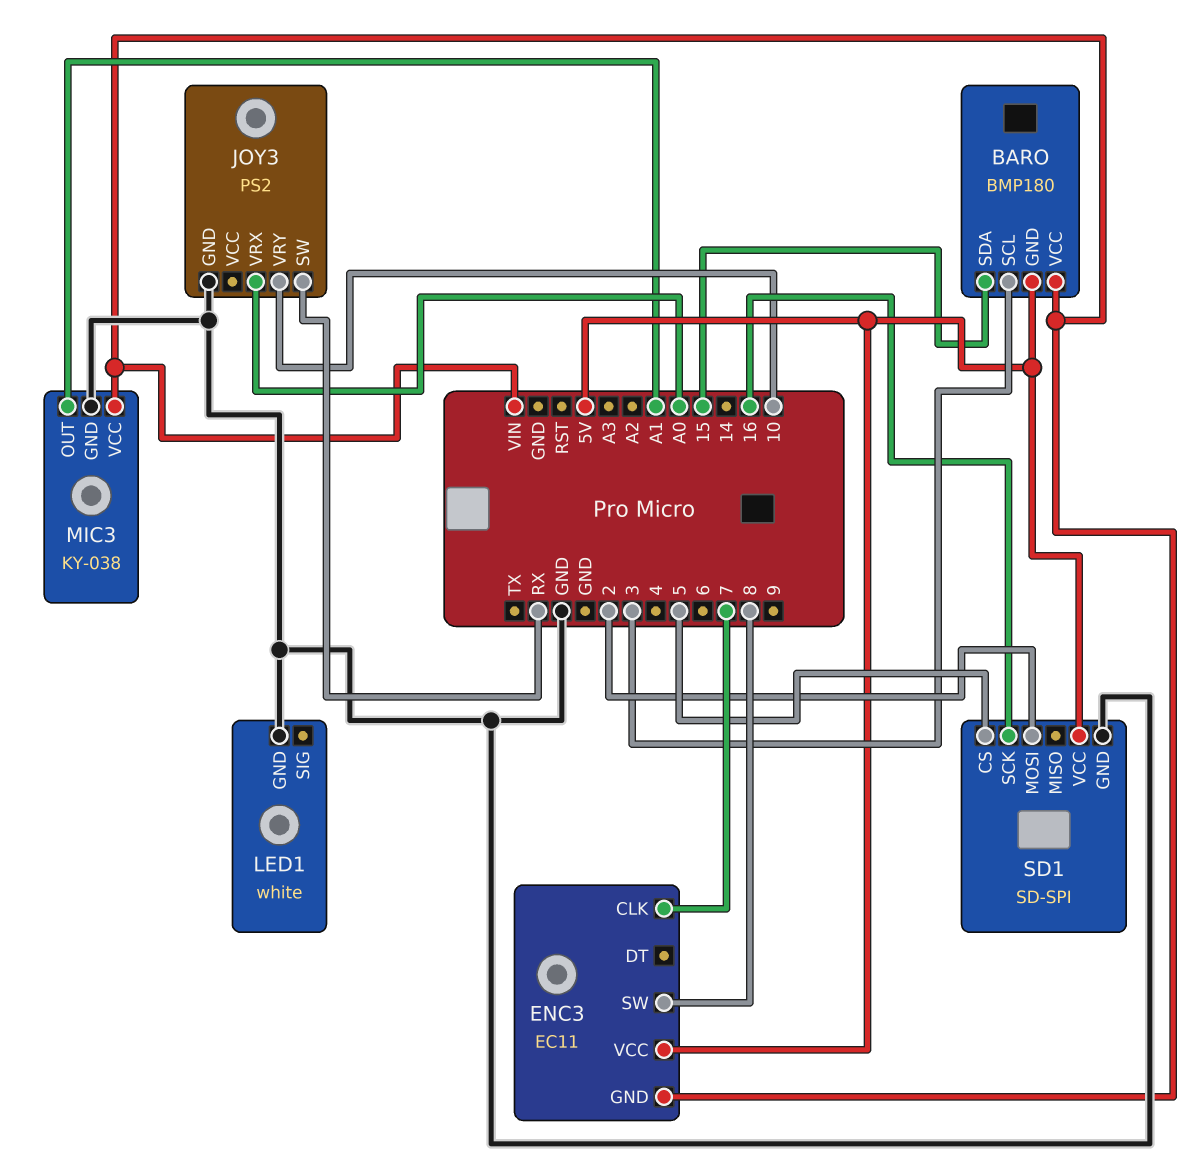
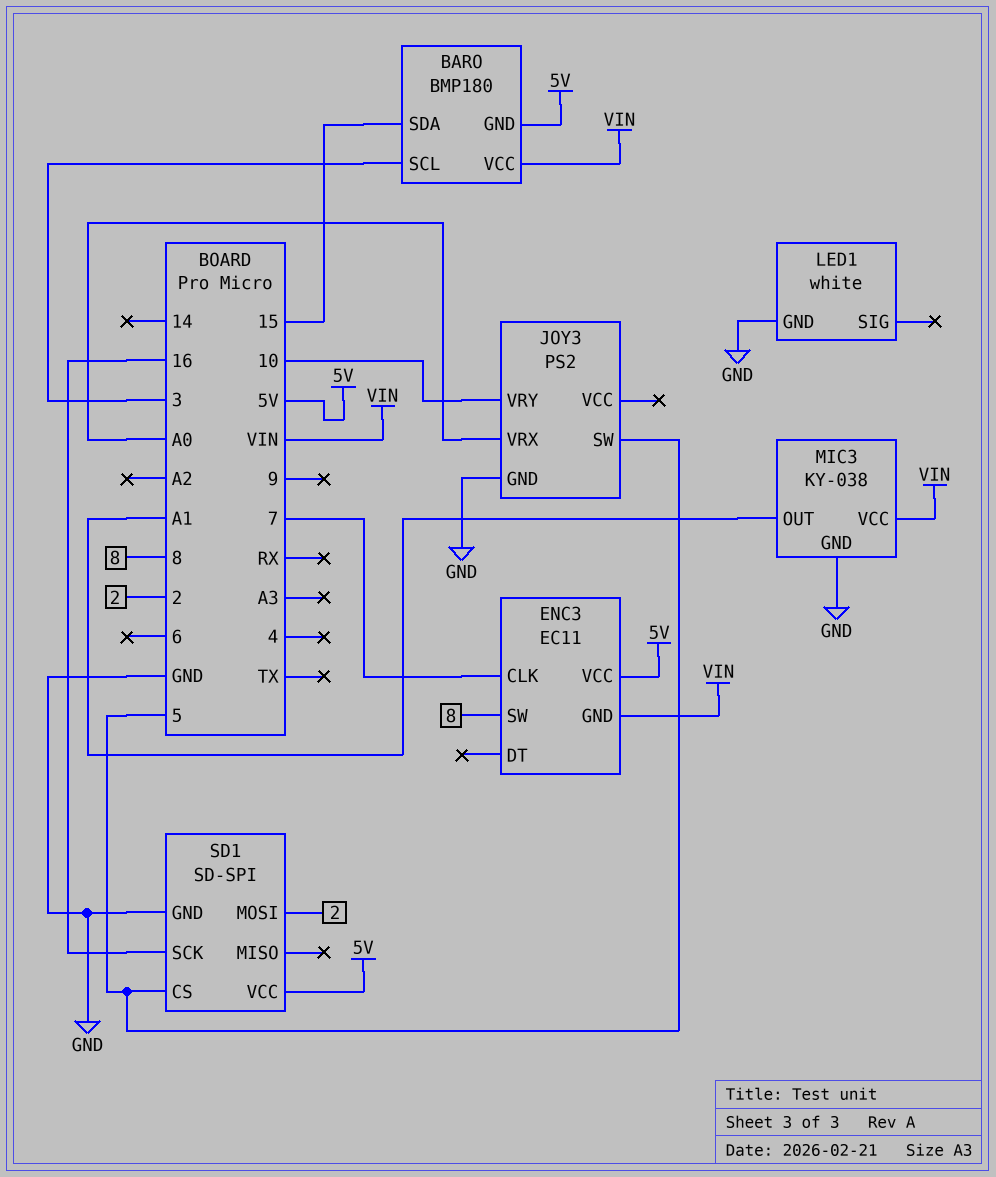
JOY3 pin SW: RX -> 5

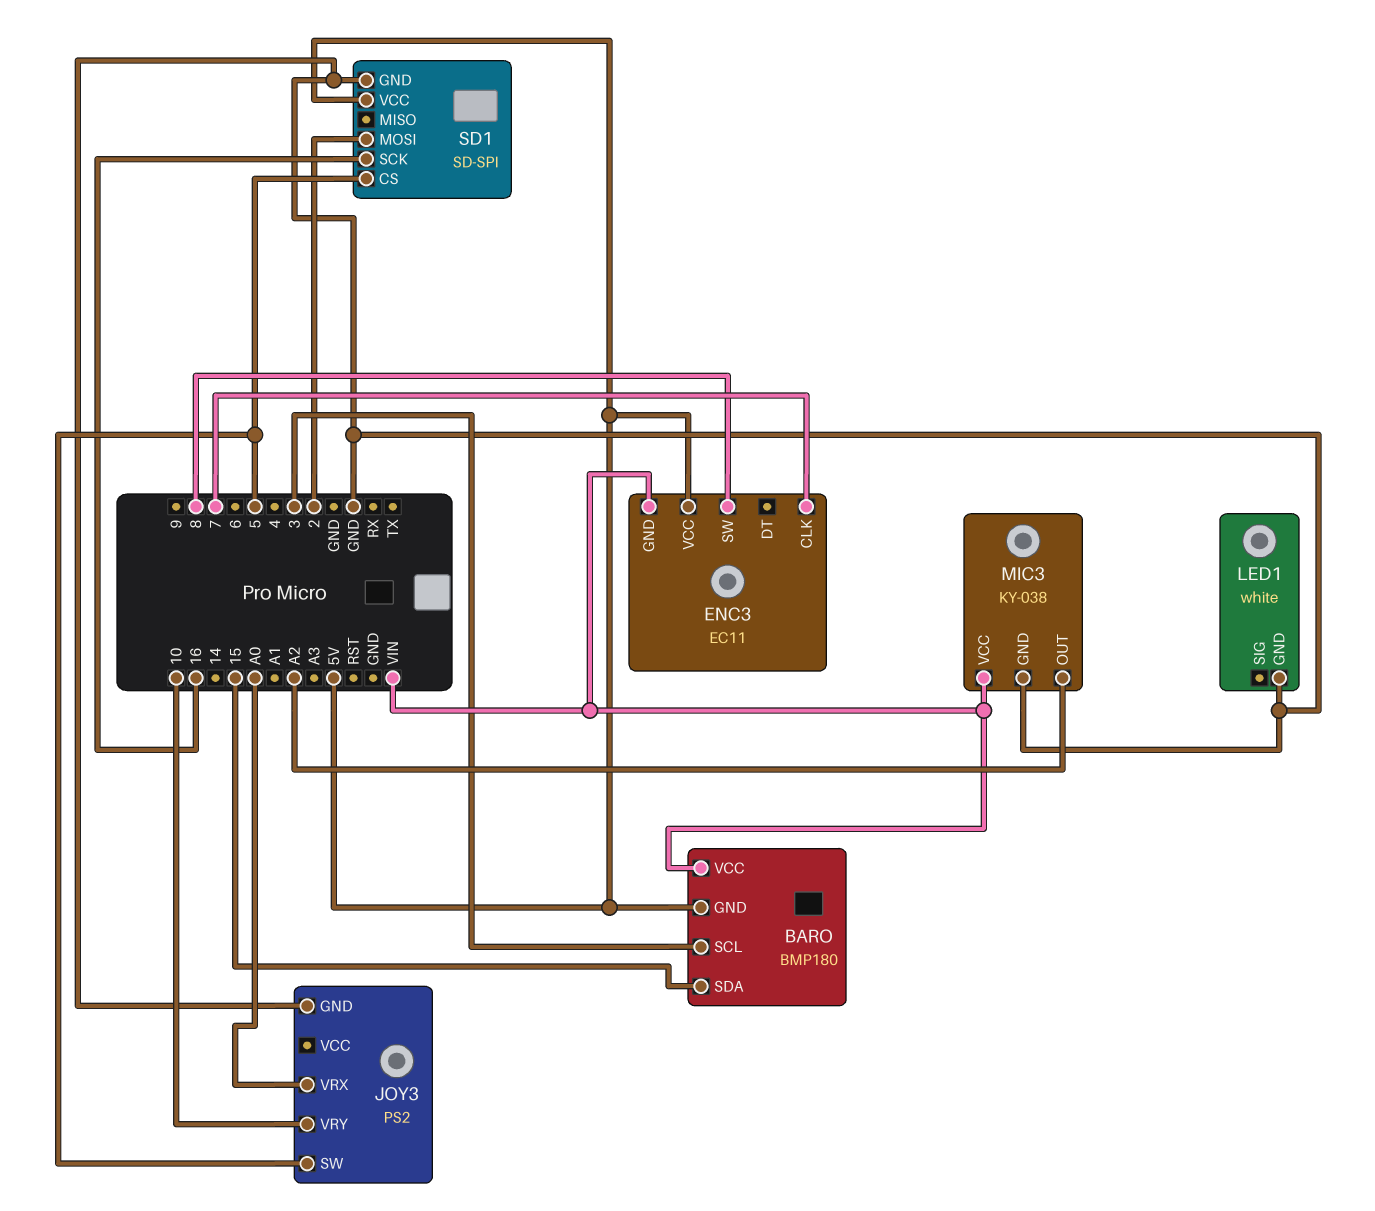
MIC3 pin OUT: A1 -> A2

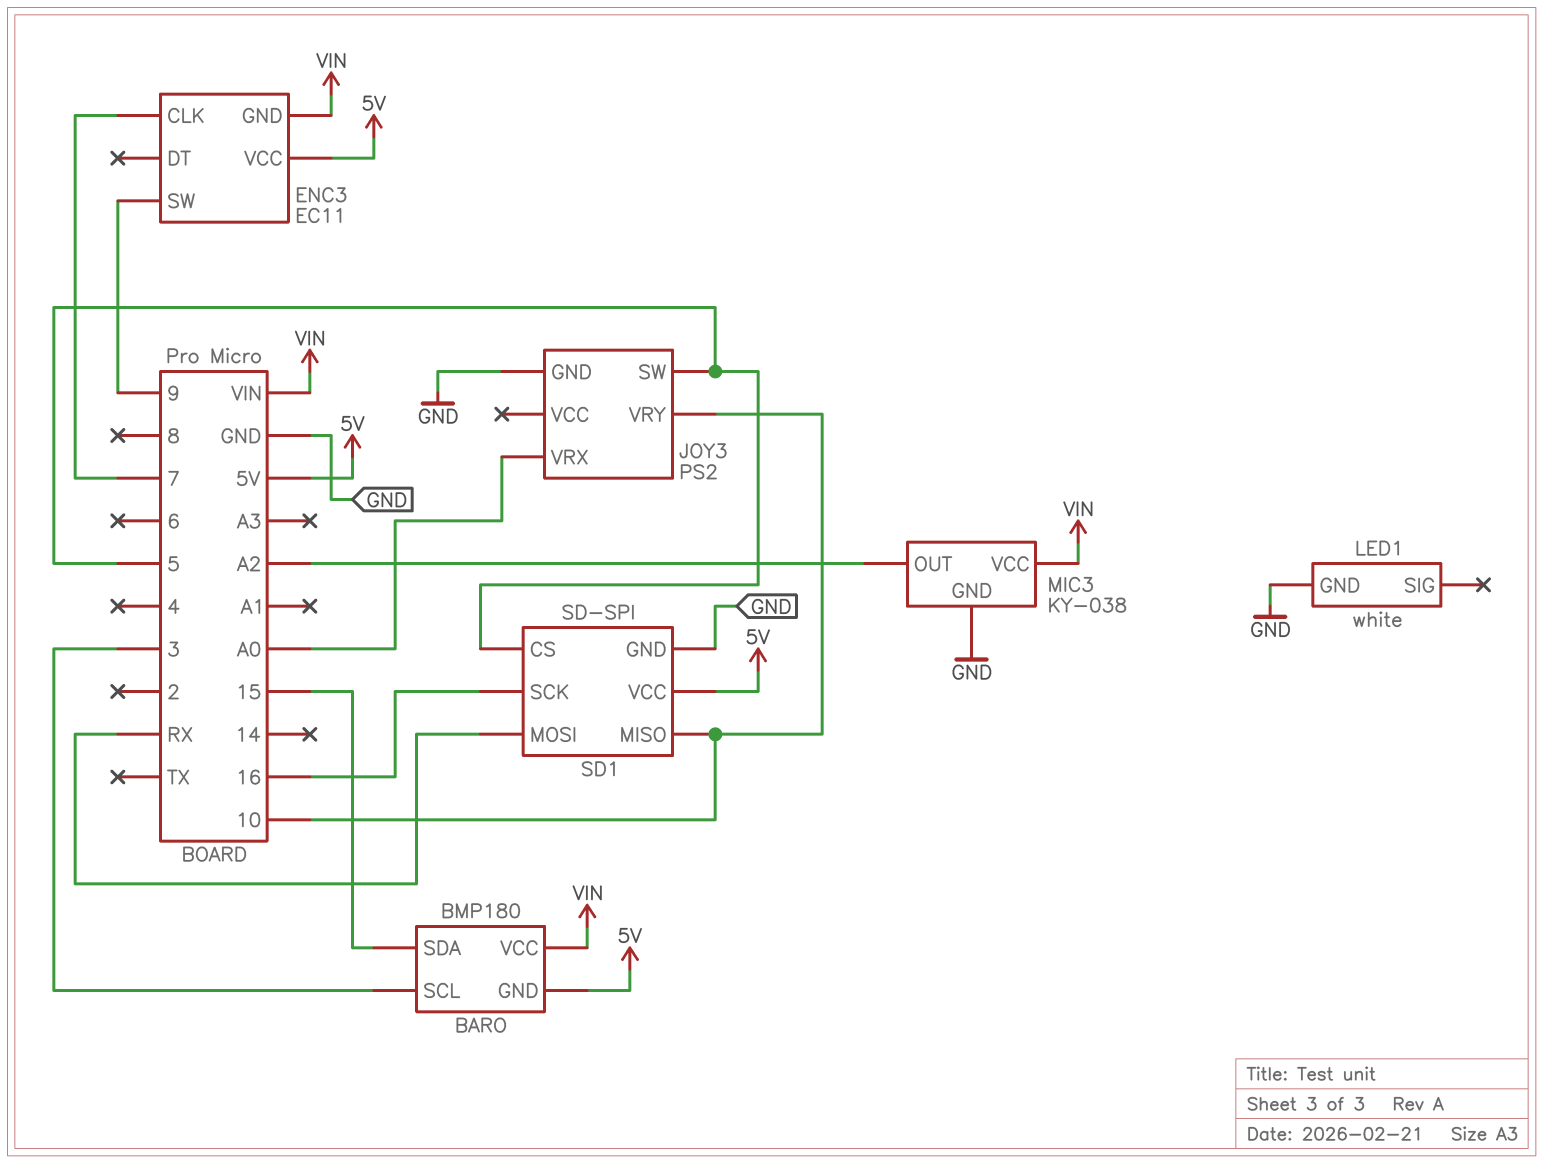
ENC3 pin SW: 8 -> 9
SD1 pin MISO: none -> 10
SD1 pin MOSI: 2 -> RX

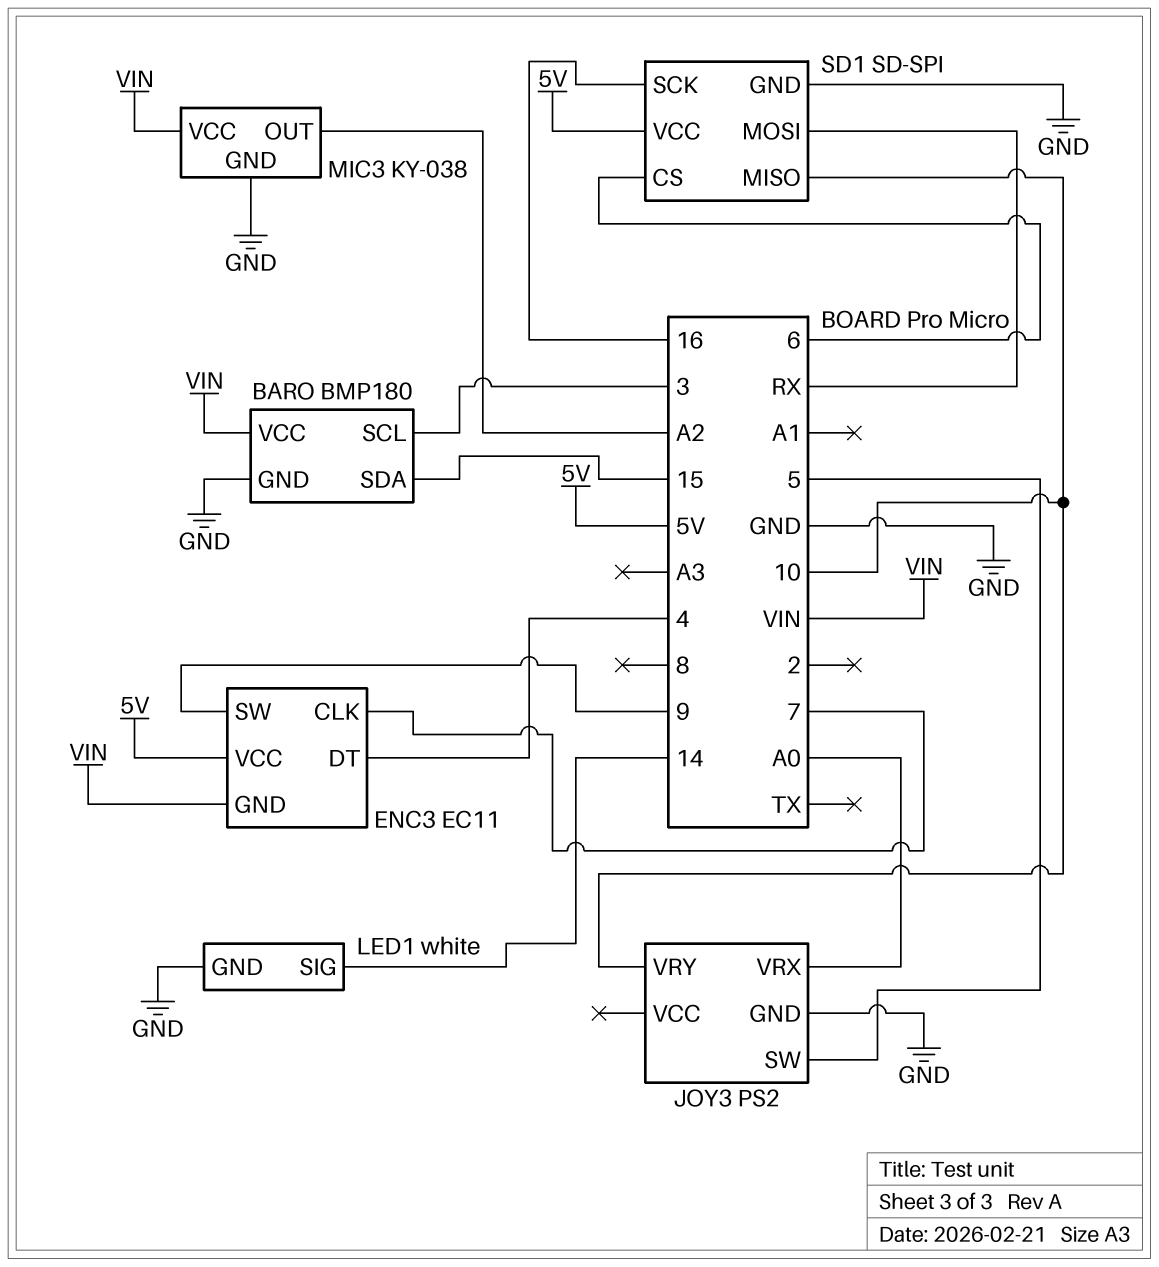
BARO pin GND: 5V -> GND
ENC3 pin DT: none -> 4
LED1 pin SIG: none -> 14
SD1 pin CS: 5 -> 6

